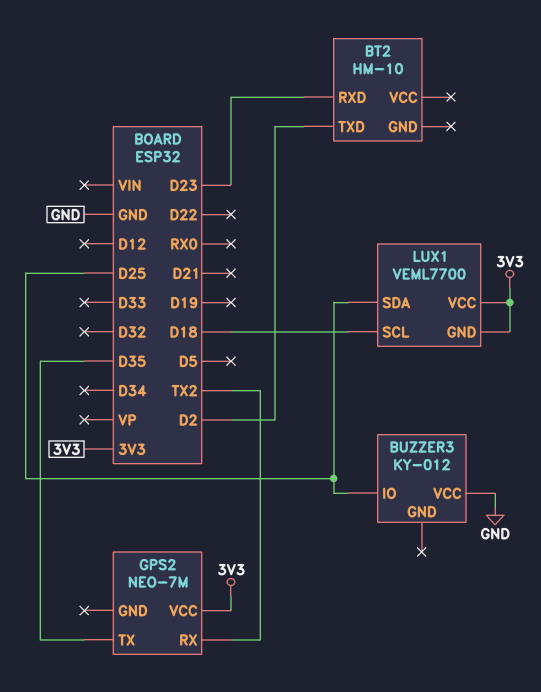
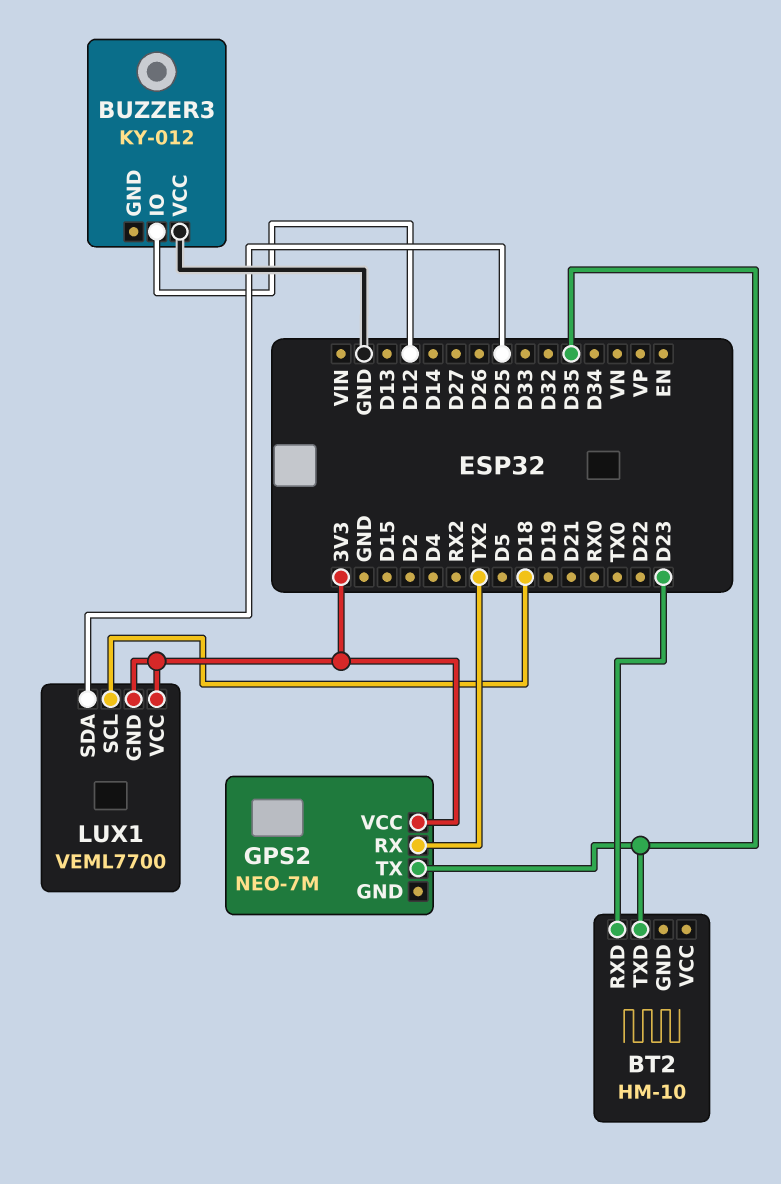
BT2 pin TXD: D2 -> D35
BUZZER3 pin IO: D25 -> D12

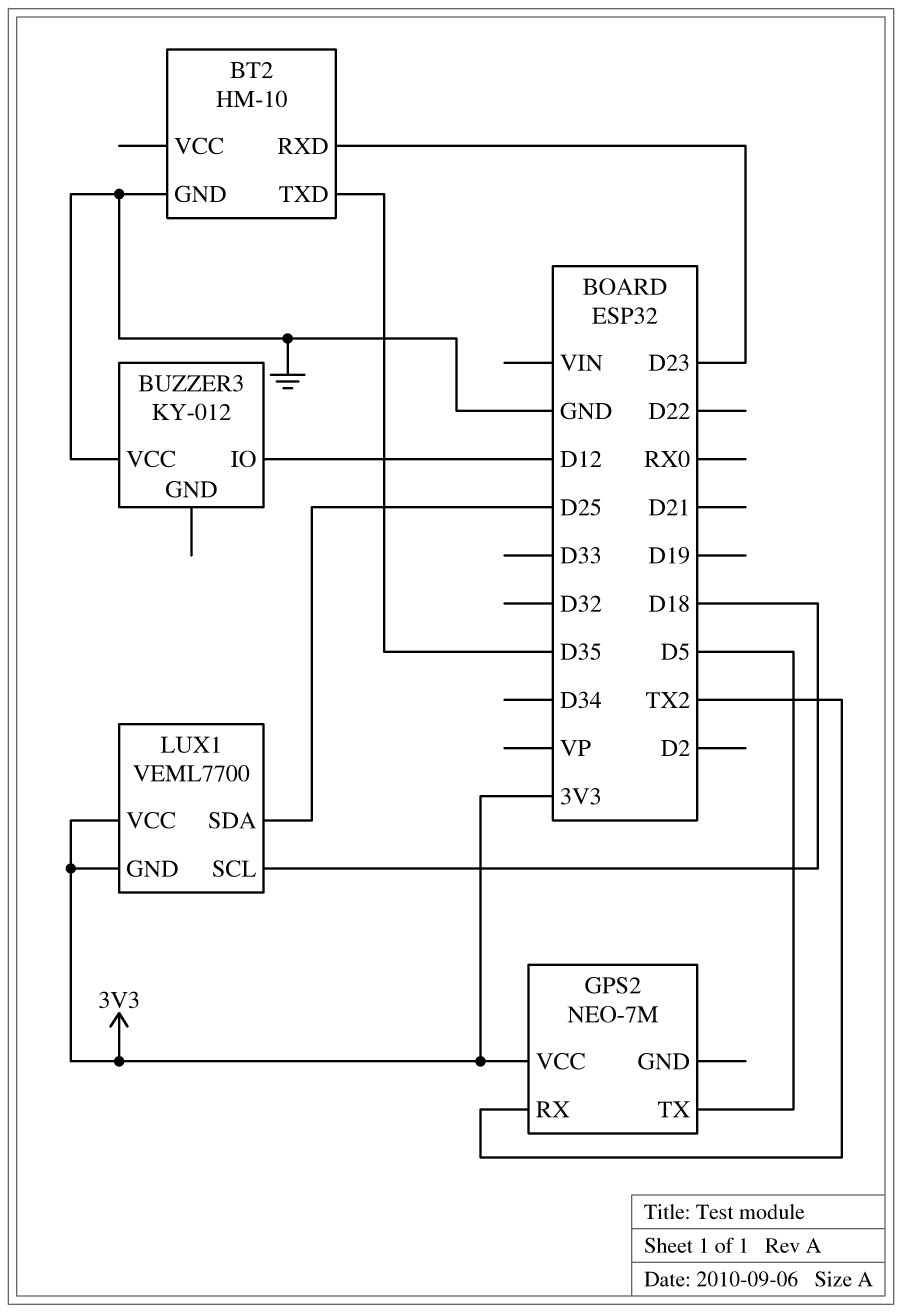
BT2 pin GND: none -> GND
GPS2 pin TX: D35 -> D5

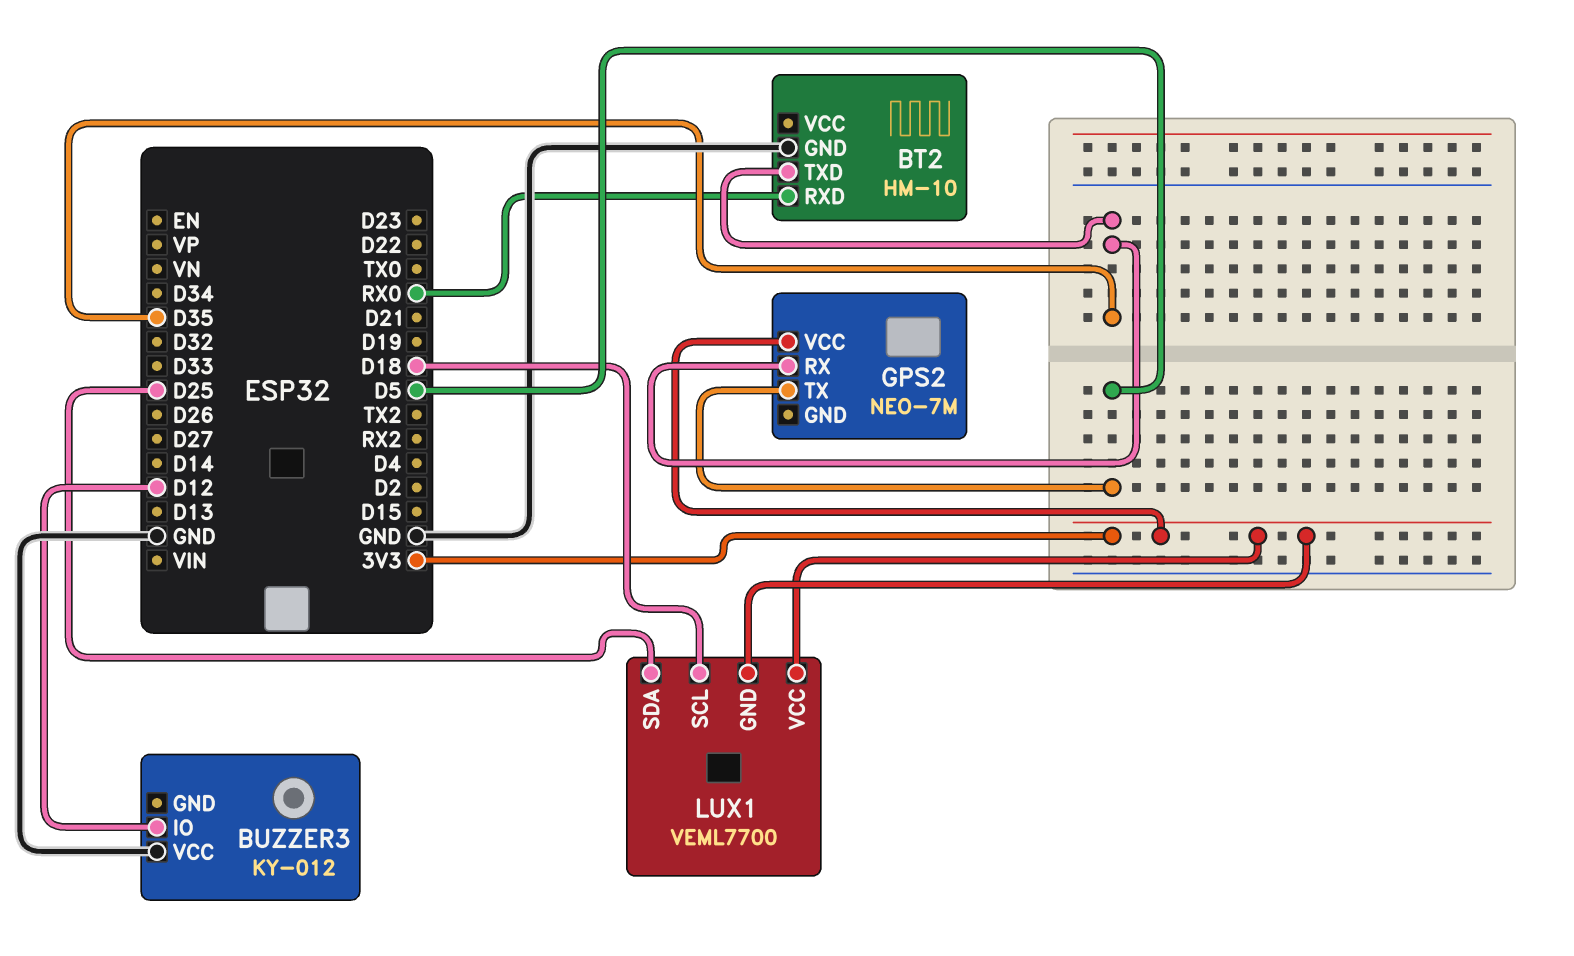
BT2 pin RXD: D23 -> RX0
GPS2 pin RX: TX2 -> D35

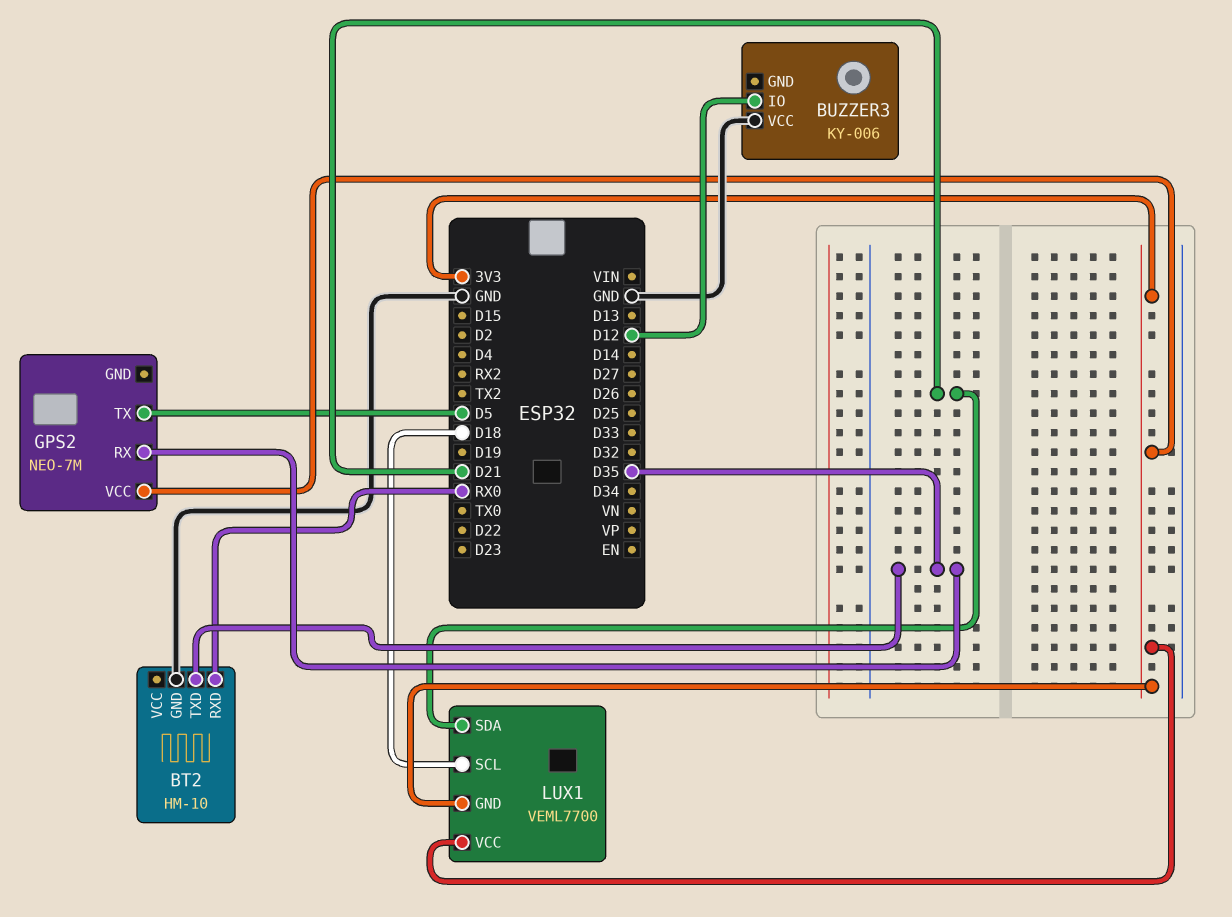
BUZZER3: KY-012 -> KY-006
LUX1 pin SDA: D25 -> D21

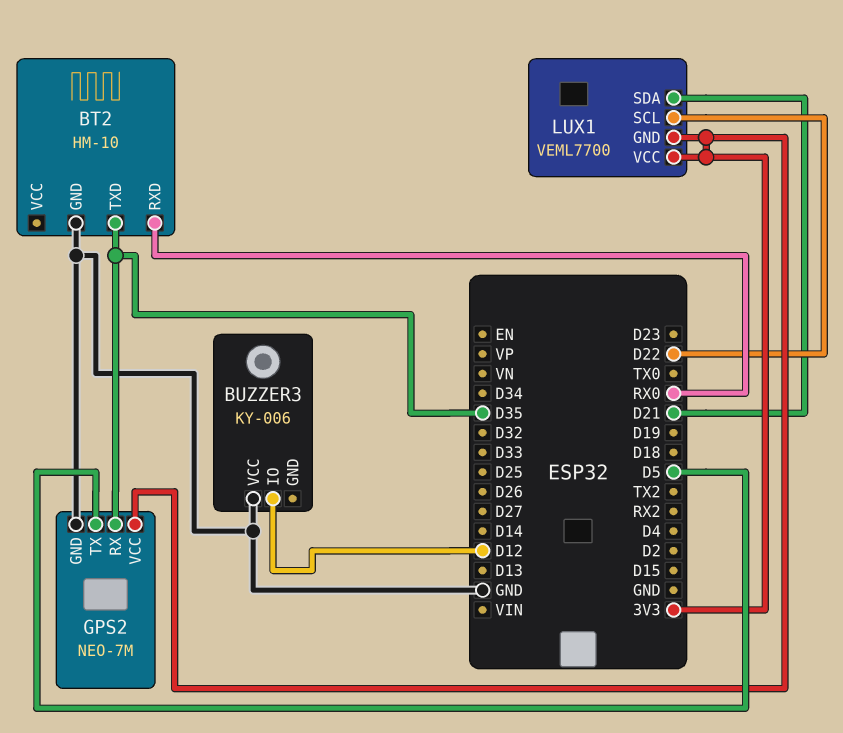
GPS2 pin GND: none -> GND
LUX1 pin SCL: D18 -> D22

